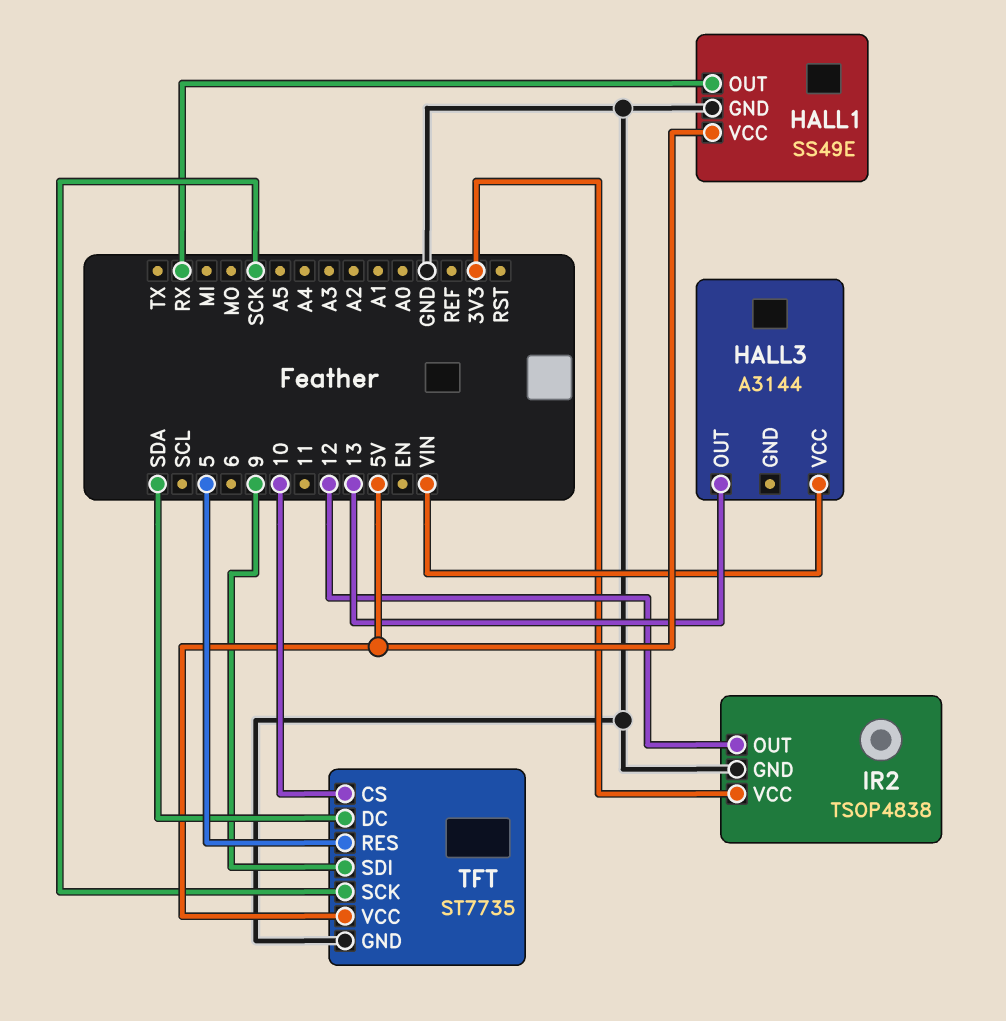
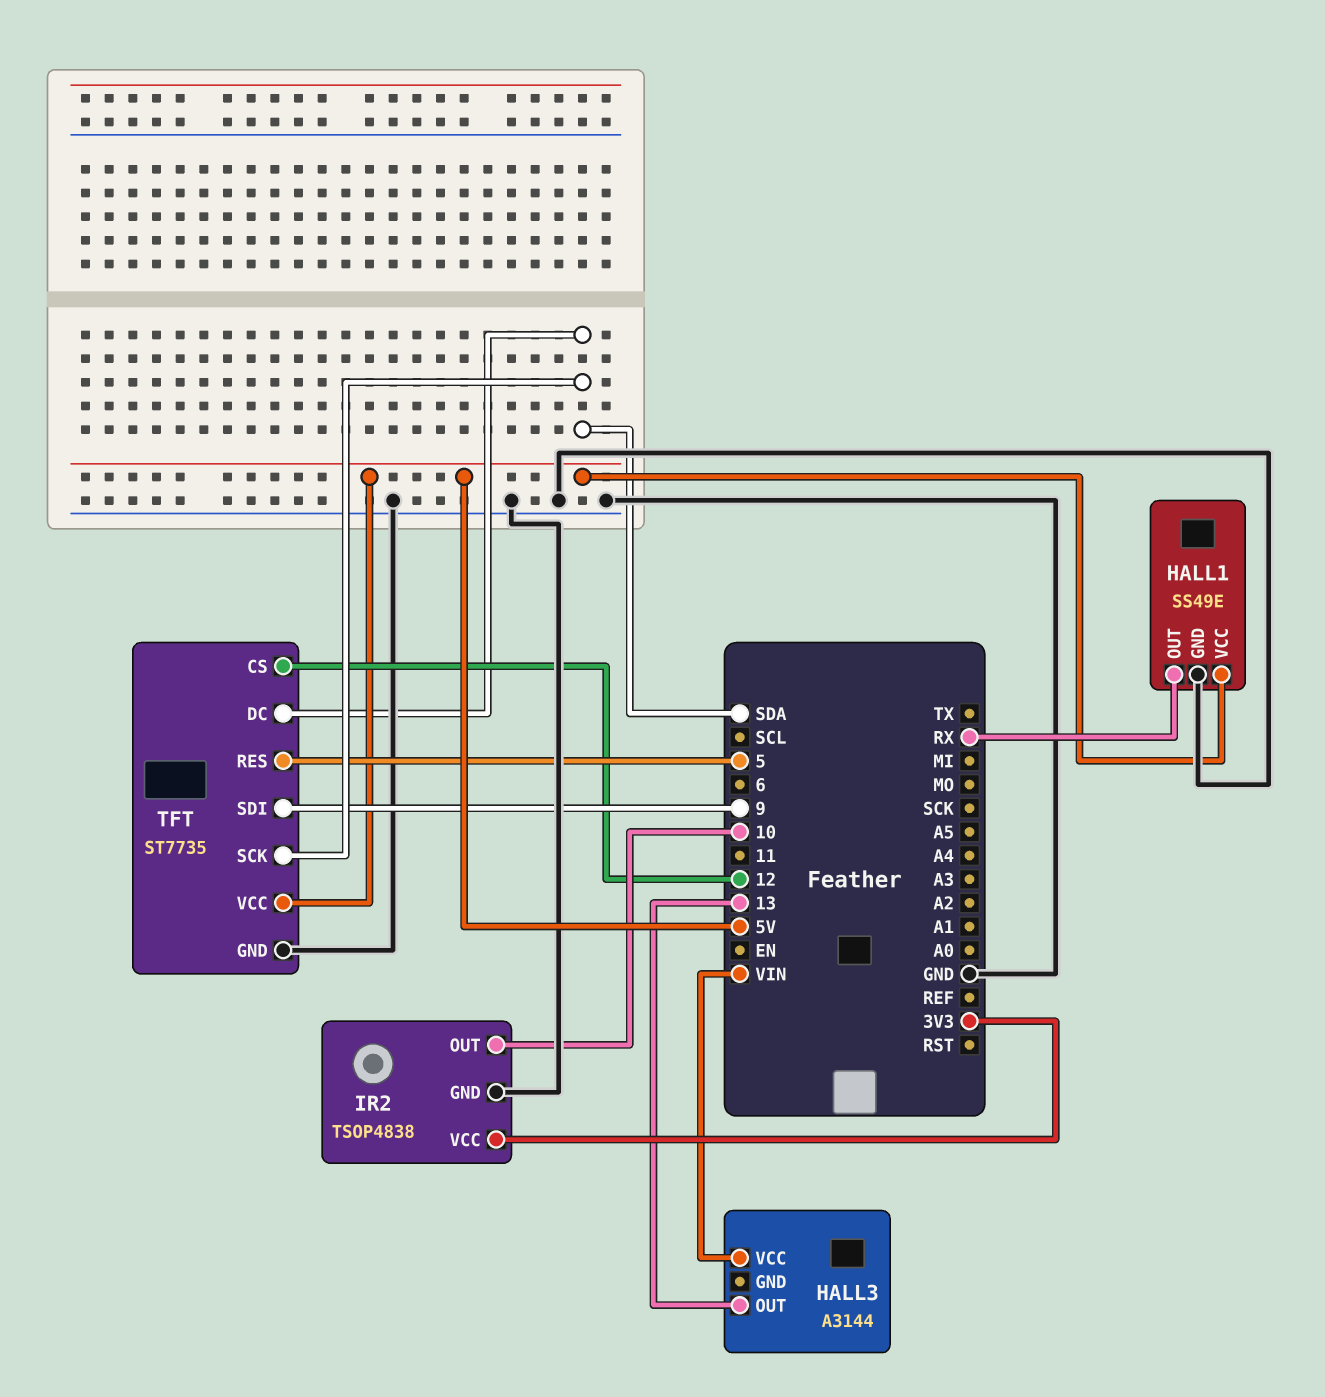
IR2 pin OUT: 12 -> 10
TFT pin CS: 10 -> 12
TFT pin SCK: SCK -> SDA

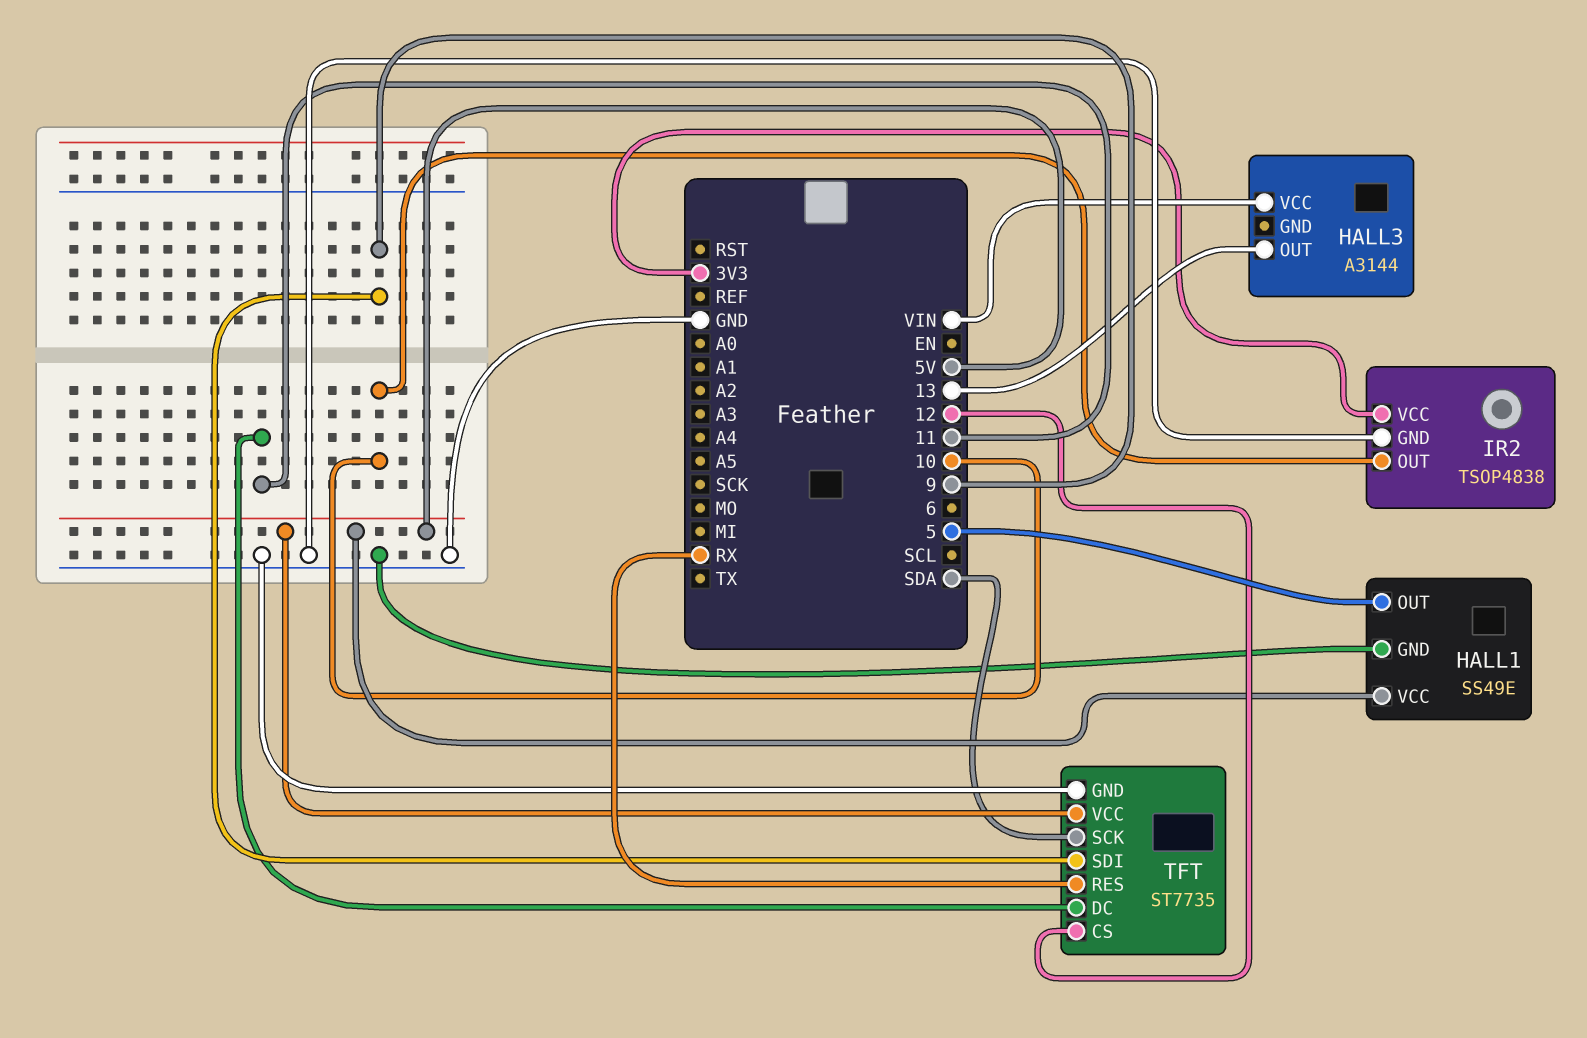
HALL1 pin OUT: RX -> 5
TFT pin DC: SDA -> 11
TFT pin RES: 5 -> RX

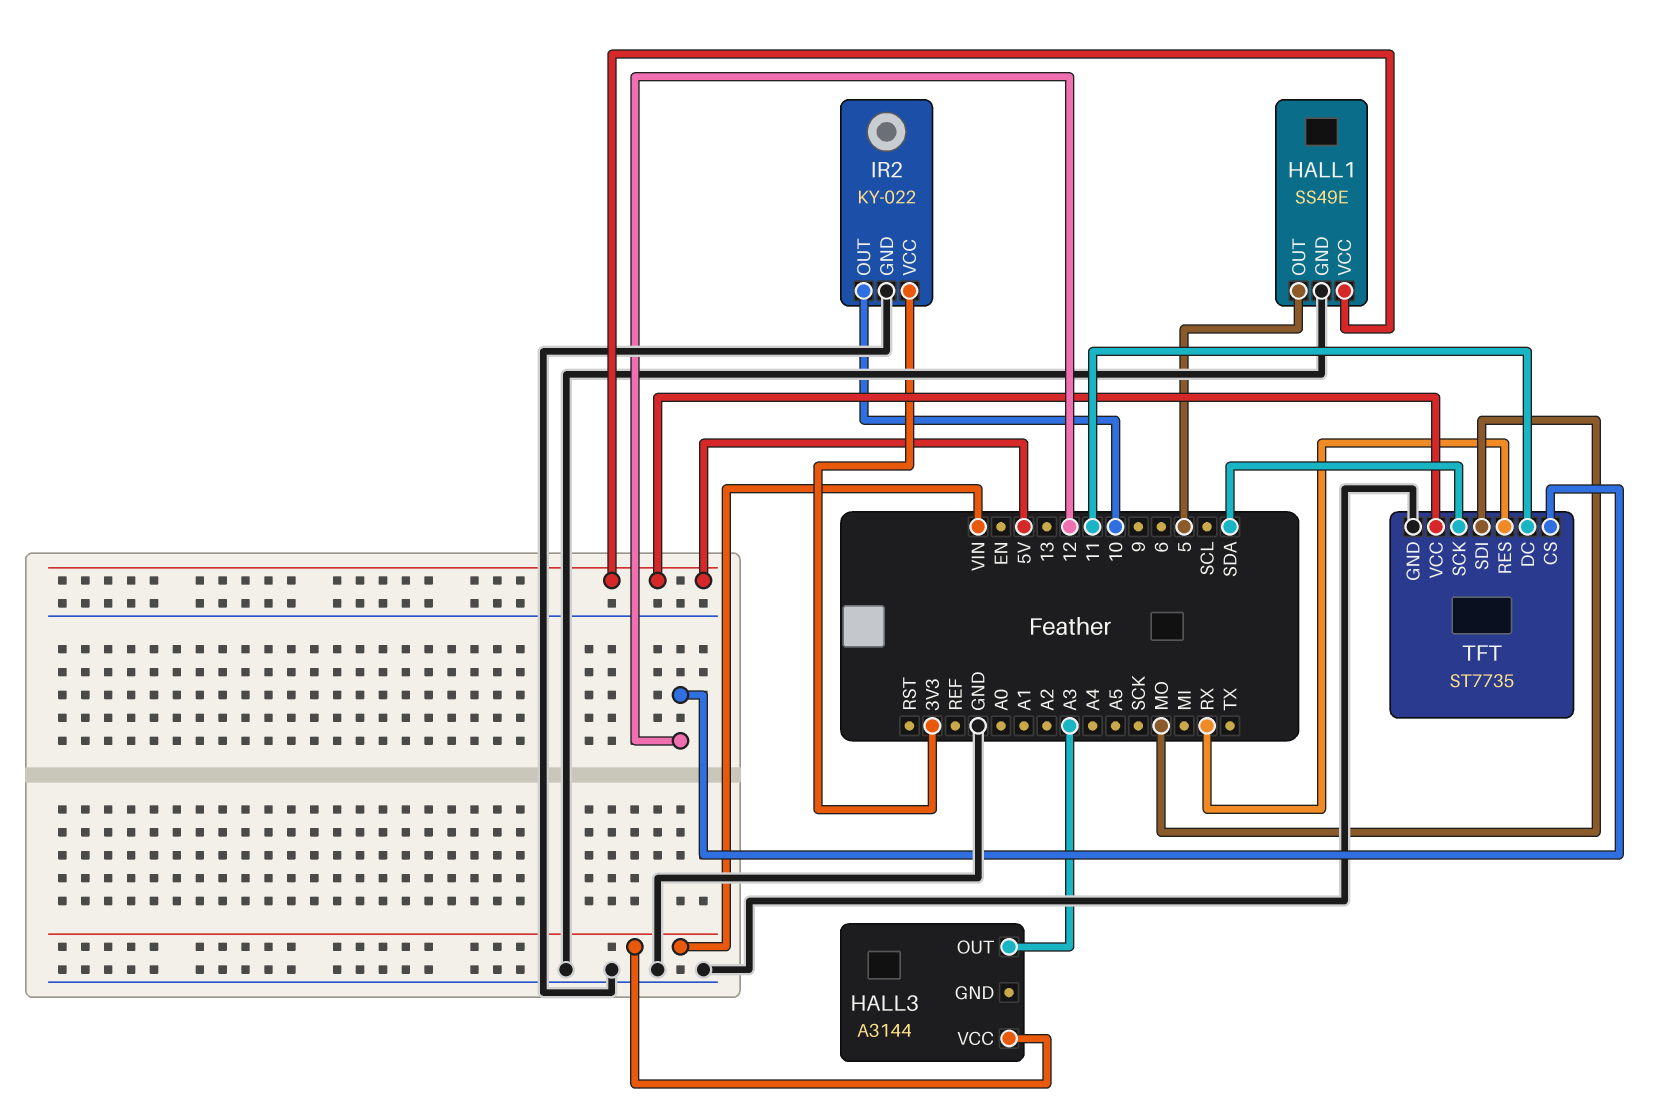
HALL3 pin OUT: 13 -> A3
IR2: TSOP4838 -> KY-022
TFT pin SDI: 9 -> MO

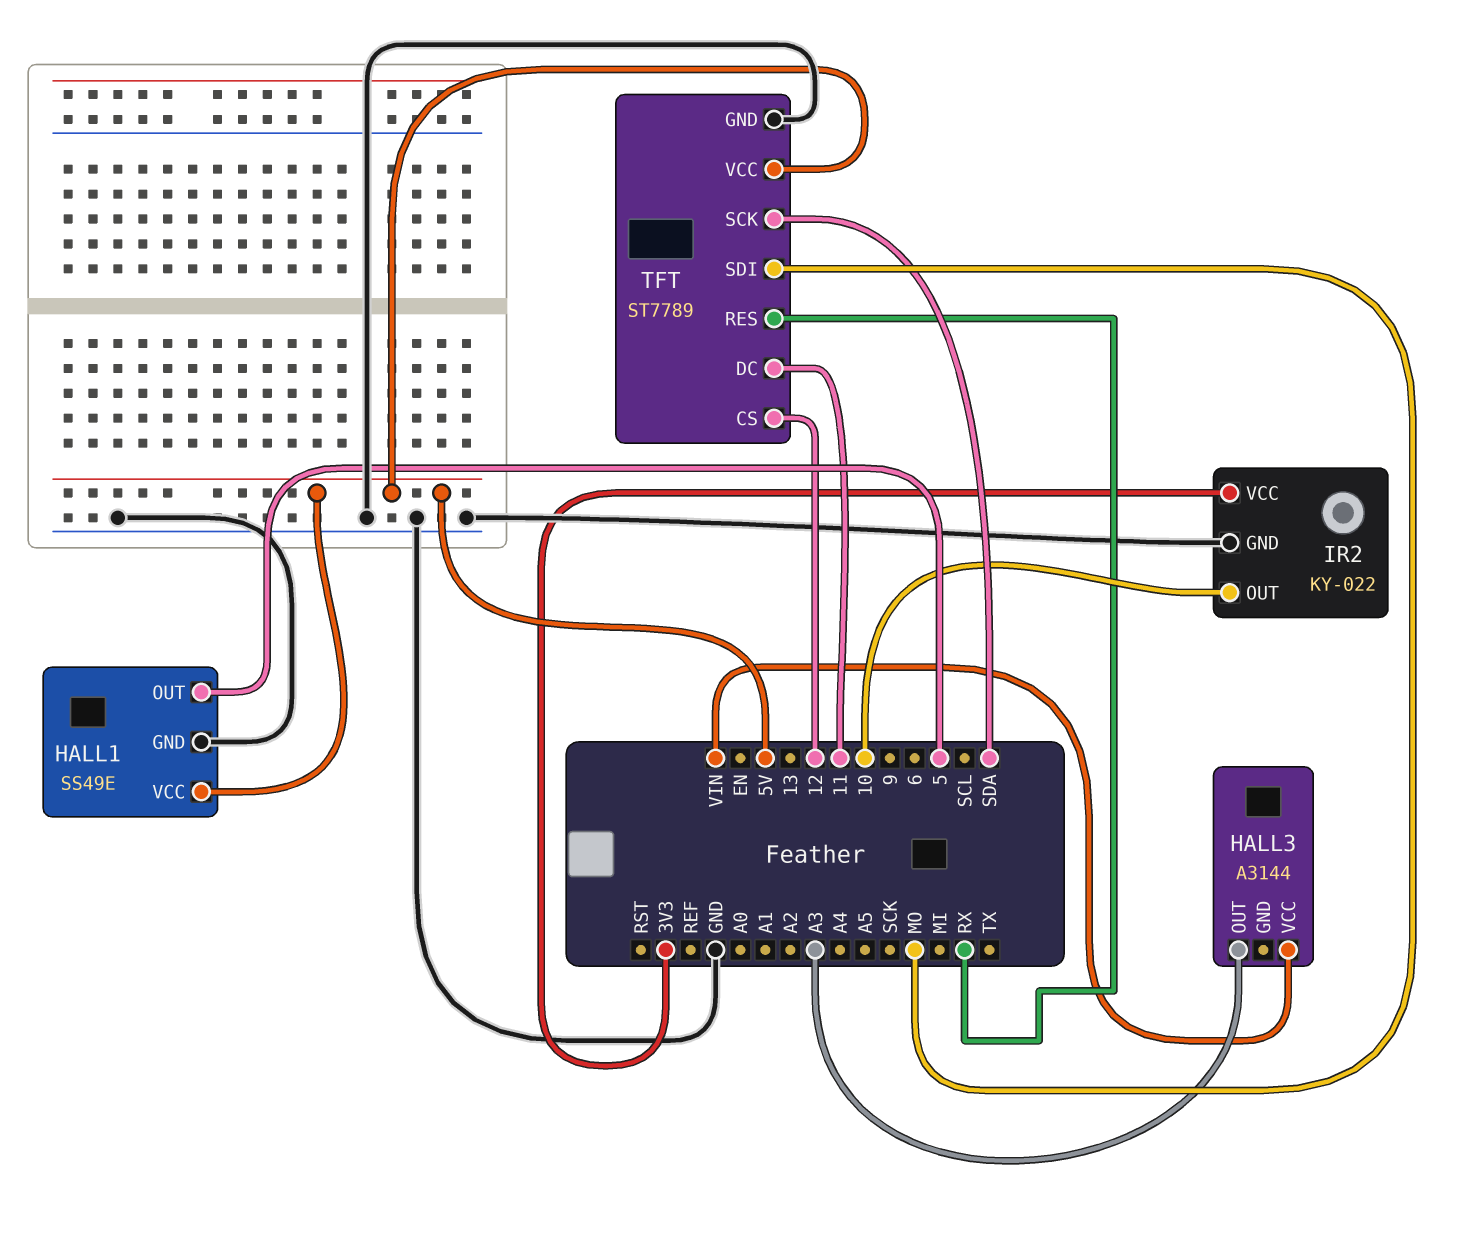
TFT: ST7735 -> ST7789

